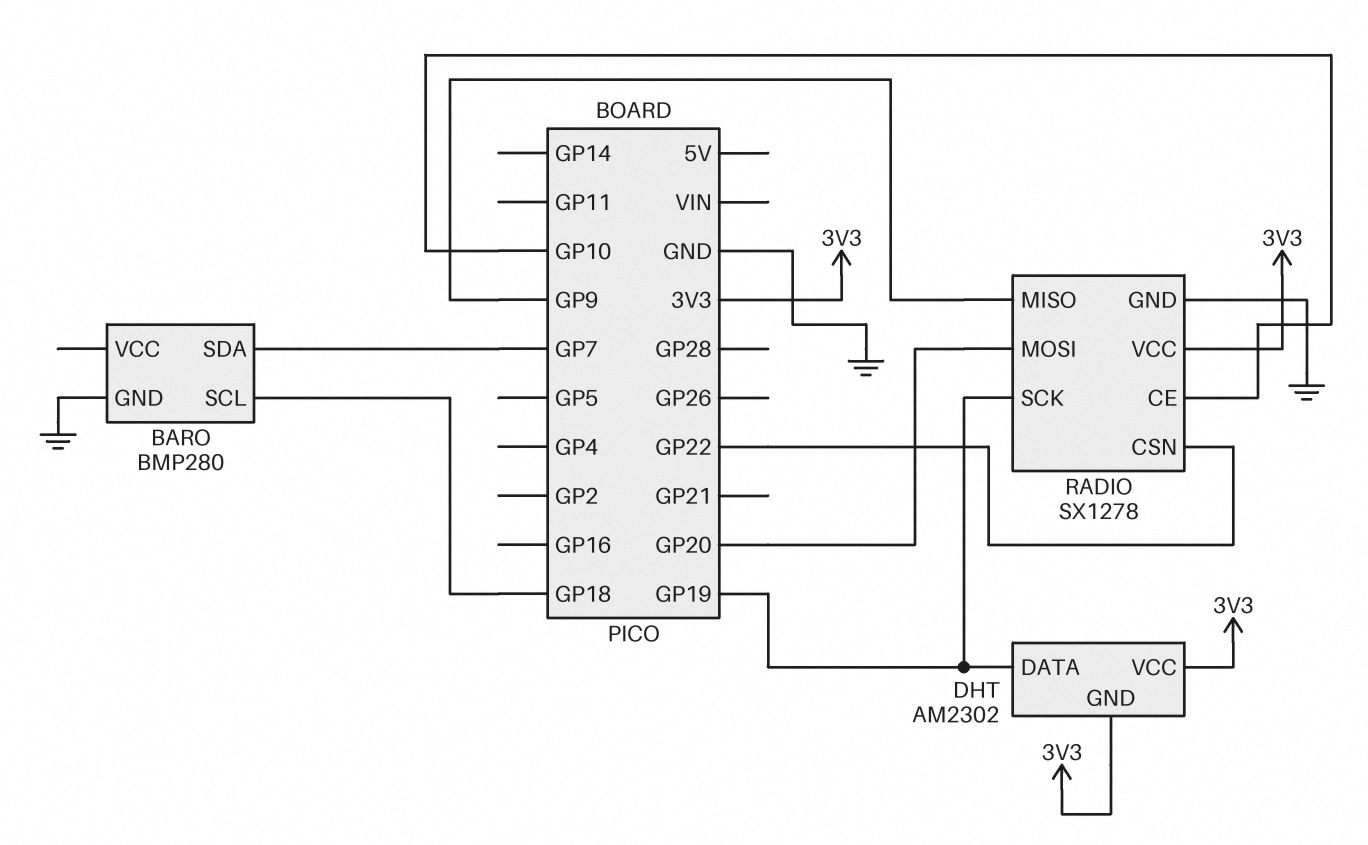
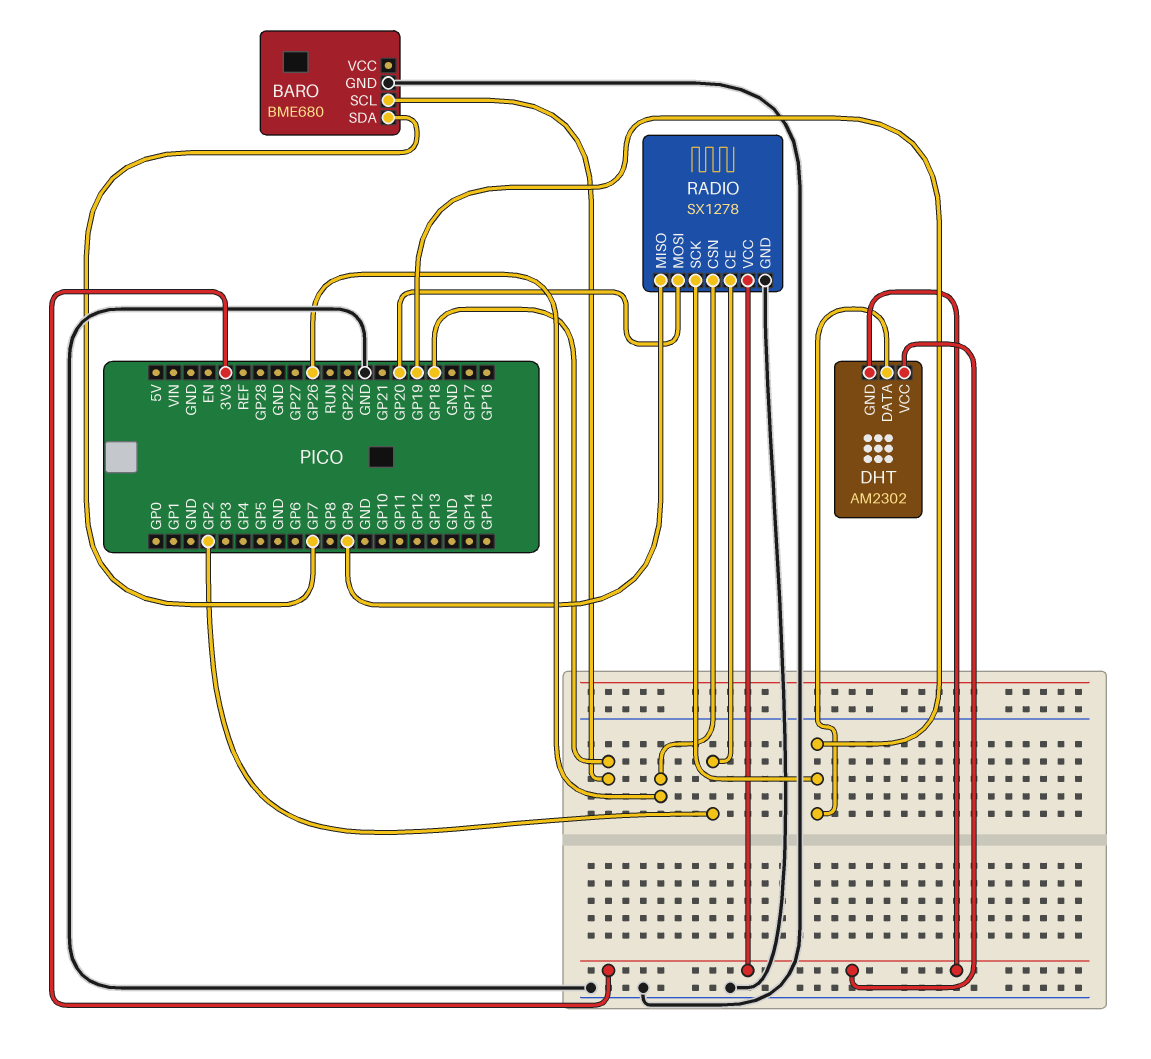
BARO: BMP280 -> BME680
RADIO pin CE: GP10 -> GP2
RADIO pin CSN: GP22 -> GP26

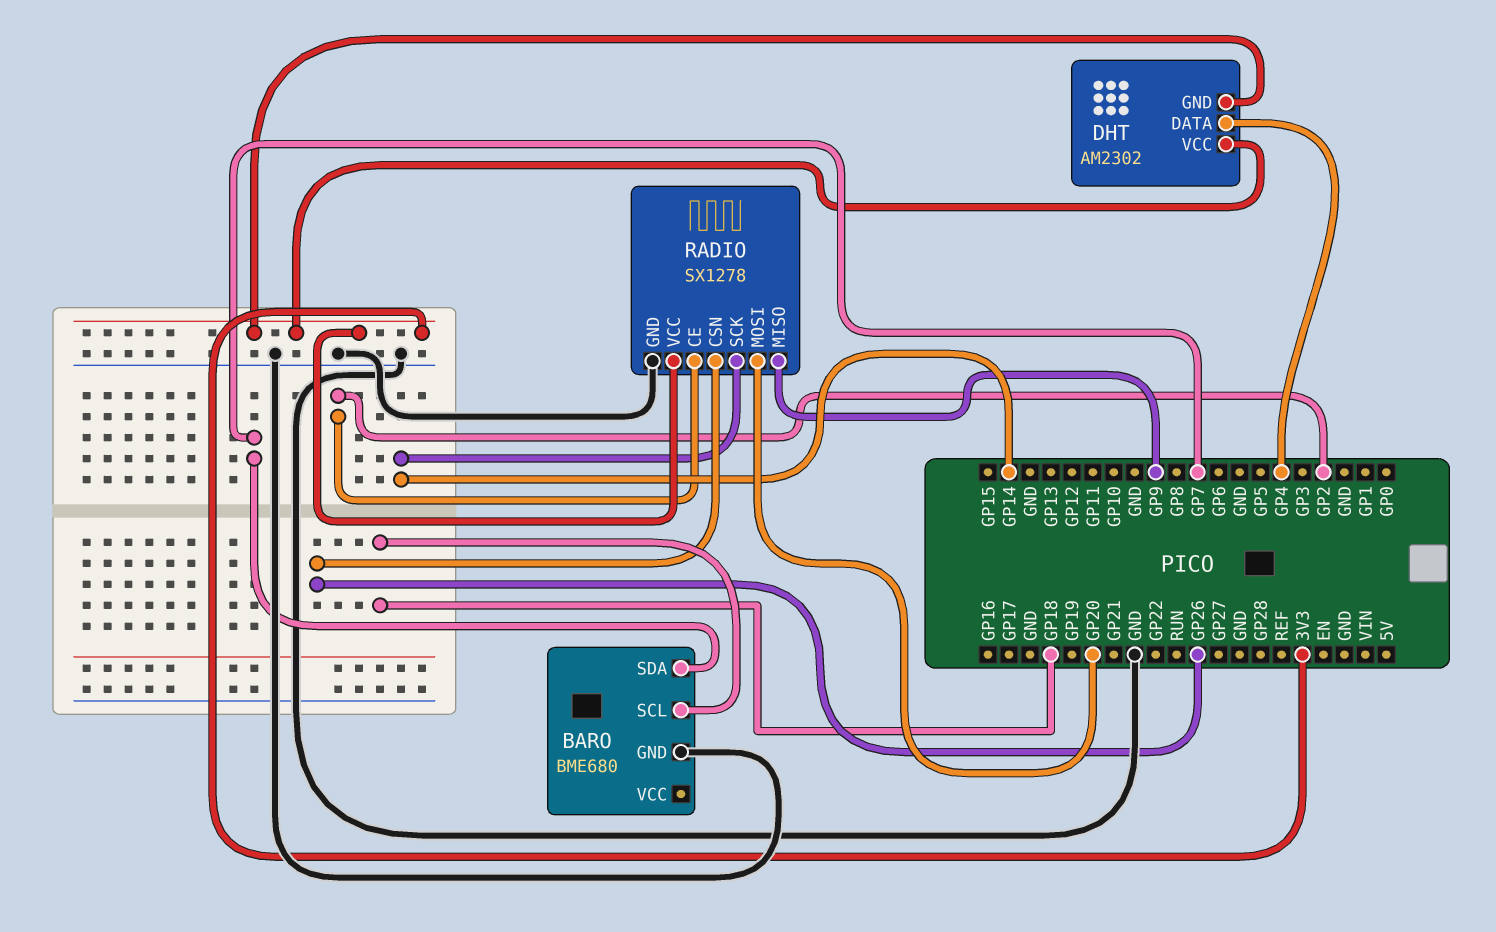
DHT pin DATA: GP19 -> GP4
RADIO pin SCK: GP19 -> GP14

